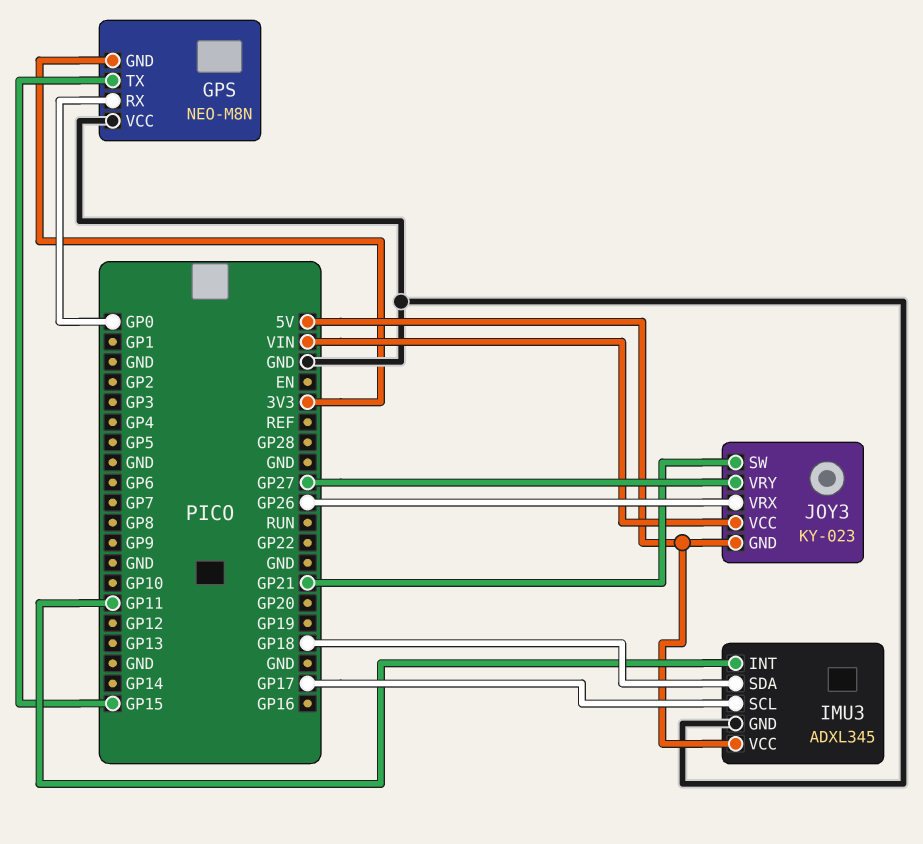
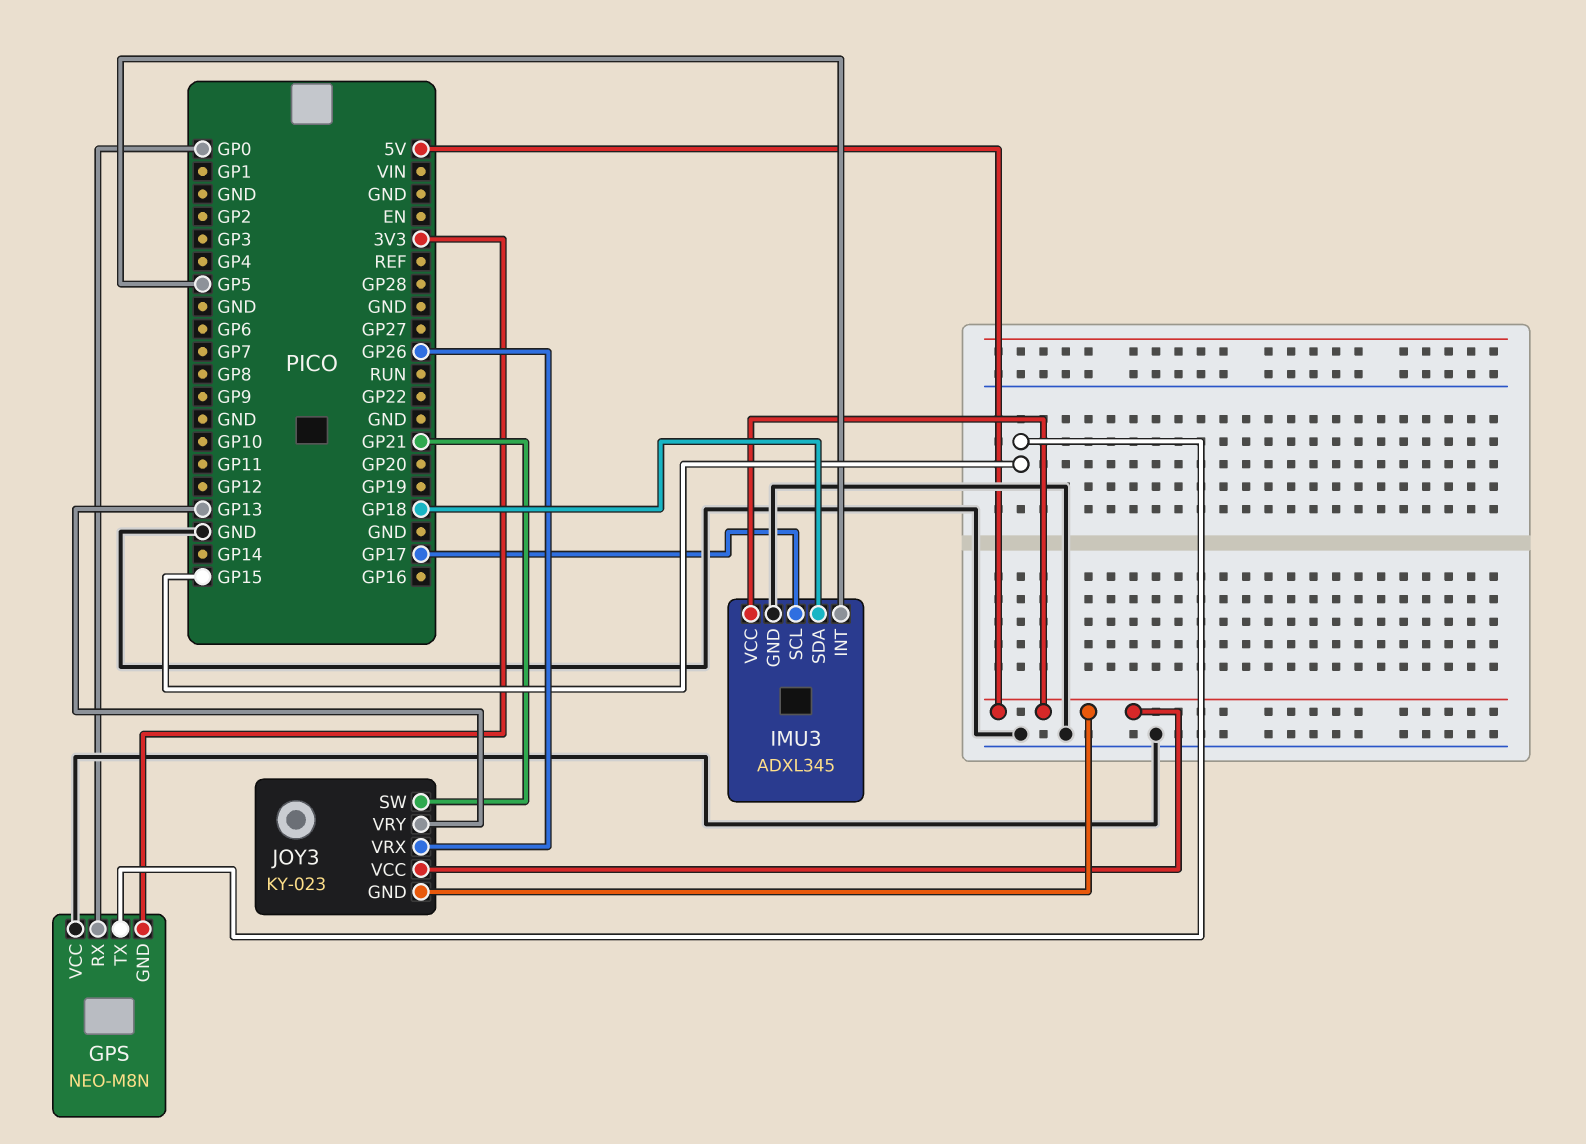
IMU3 pin INT: GP11 -> GP5
JOY3 pin VCC: VIN -> 5V
JOY3 pin VRY: GP27 -> GP13

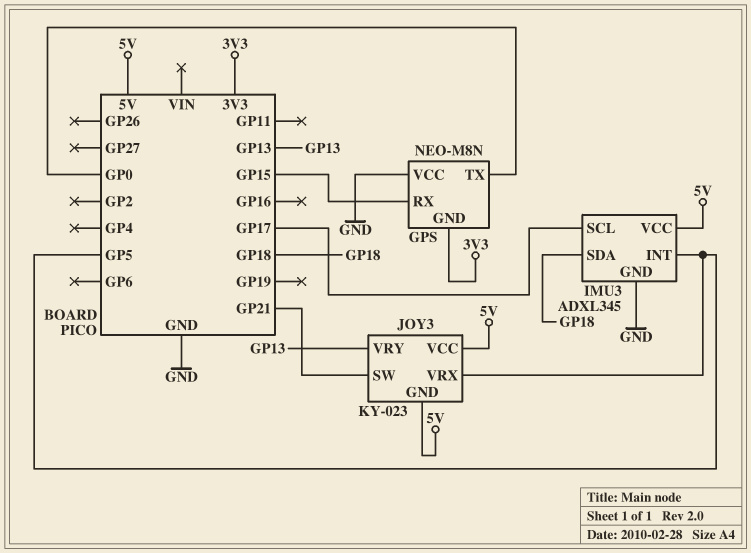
GPS pin RX: GP0 -> GP15
GPS pin TX: GP15 -> GP0
JOY3 pin VRX: GP26 -> GP5

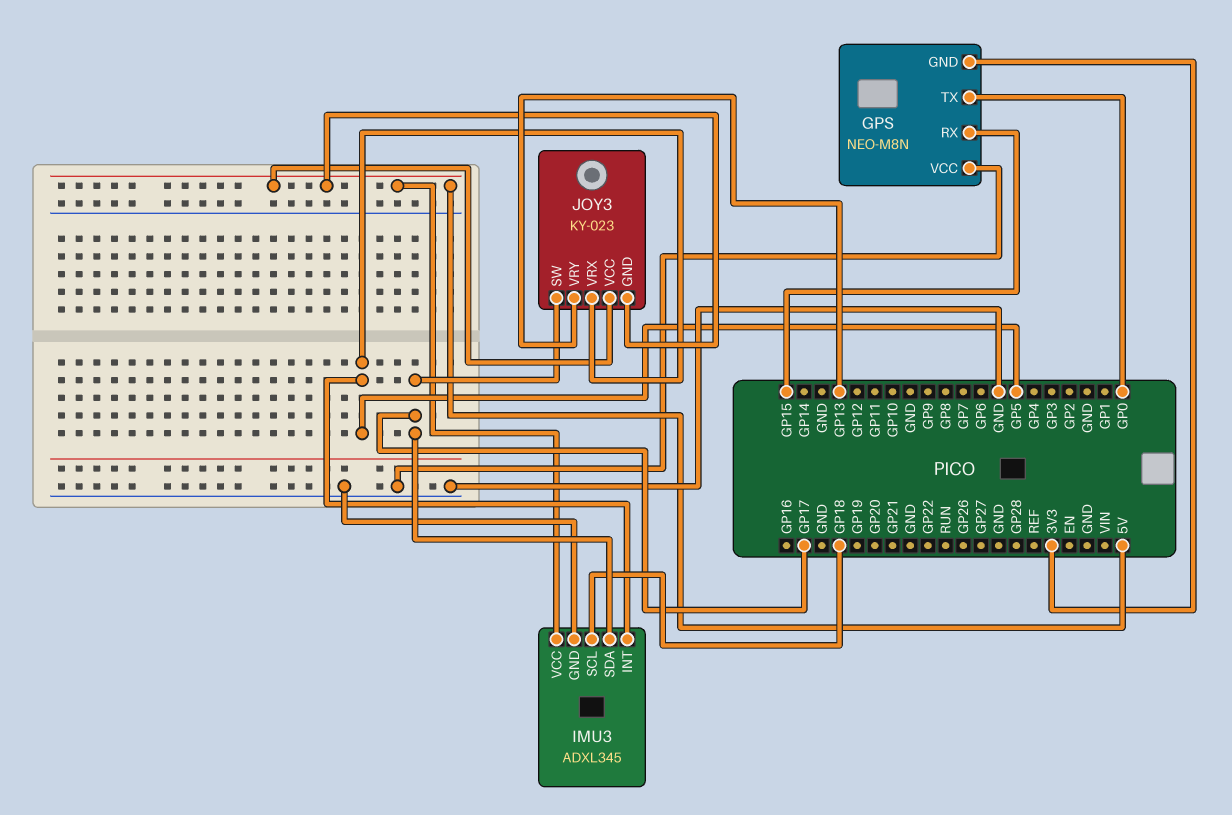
IMU3 pin SCL: GP17 -> GP18
IMU3 pin SDA: GP18 -> GP17
JOY3 pin SW: GP21 -> GP17

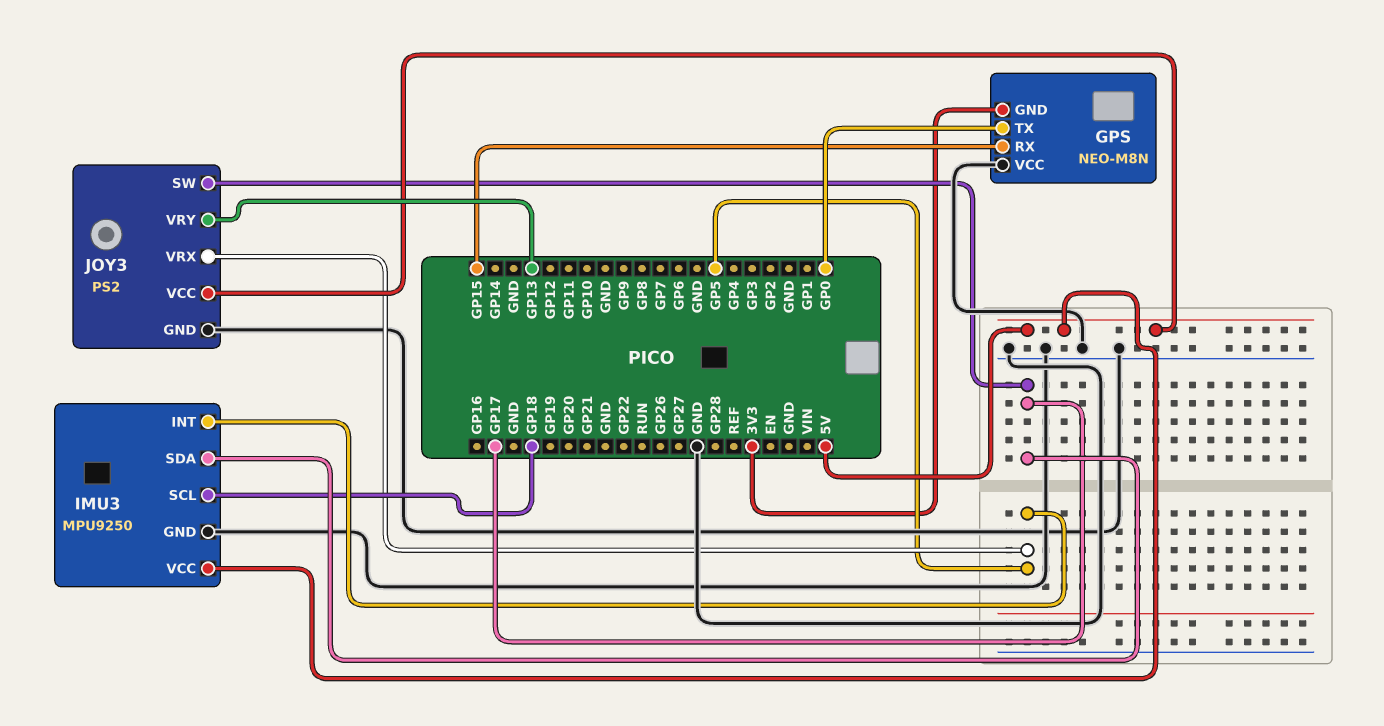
IMU3: ADXL345 -> MPU9250
JOY3: KY-023 -> PS2
JOY3 pin GND: 5V -> GND

